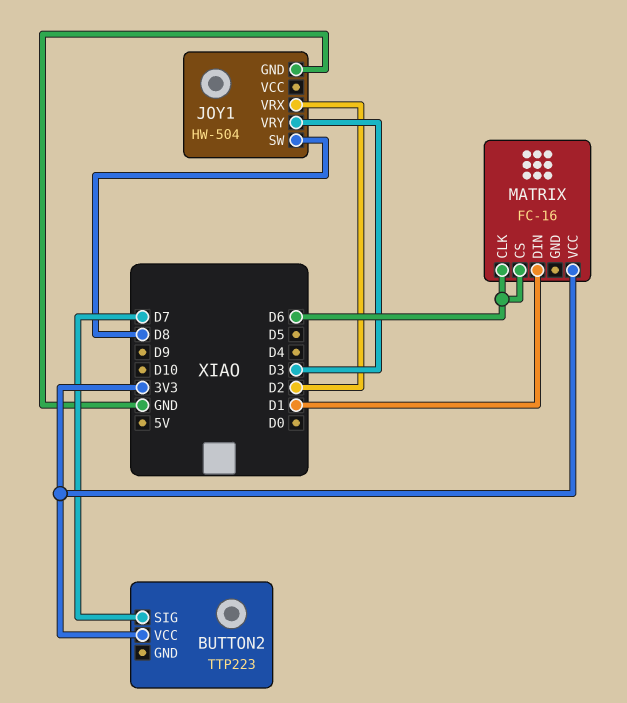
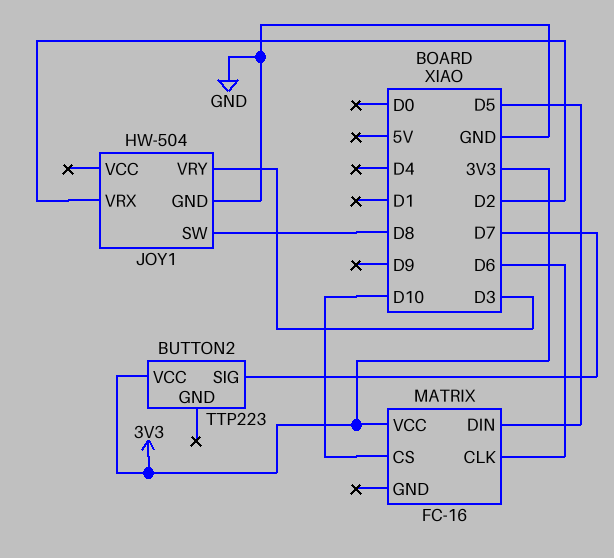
MATRIX pin CS: D6 -> D10
MATRIX pin DIN: D1 -> D5

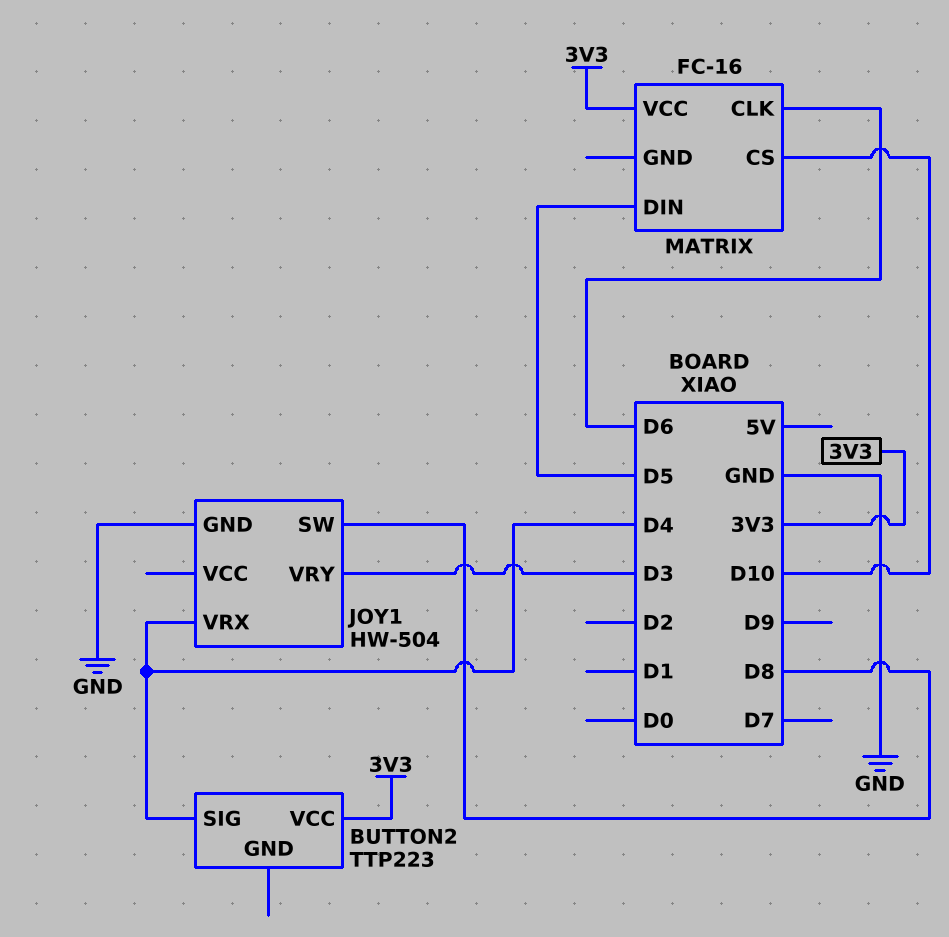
BUTTON2 pin SIG: D7 -> D4
JOY1 pin VRX: D2 -> D4

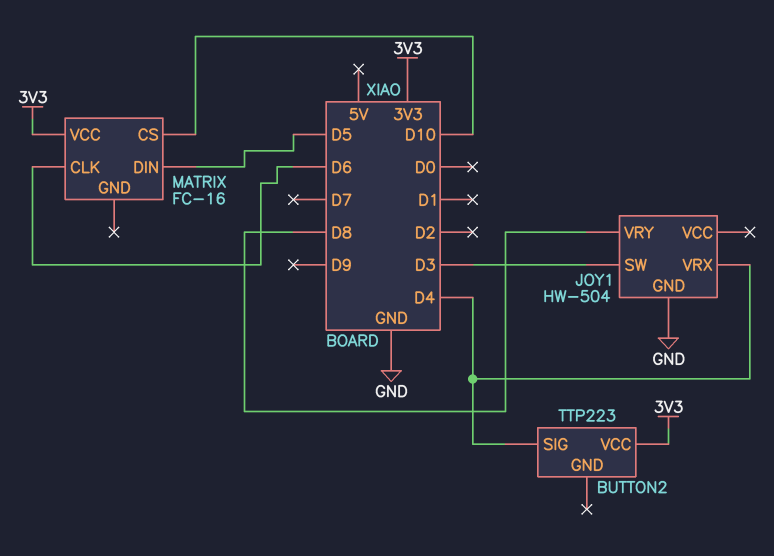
JOY1 pin SW: D8 -> D3
JOY1 pin VRY: D3 -> D8

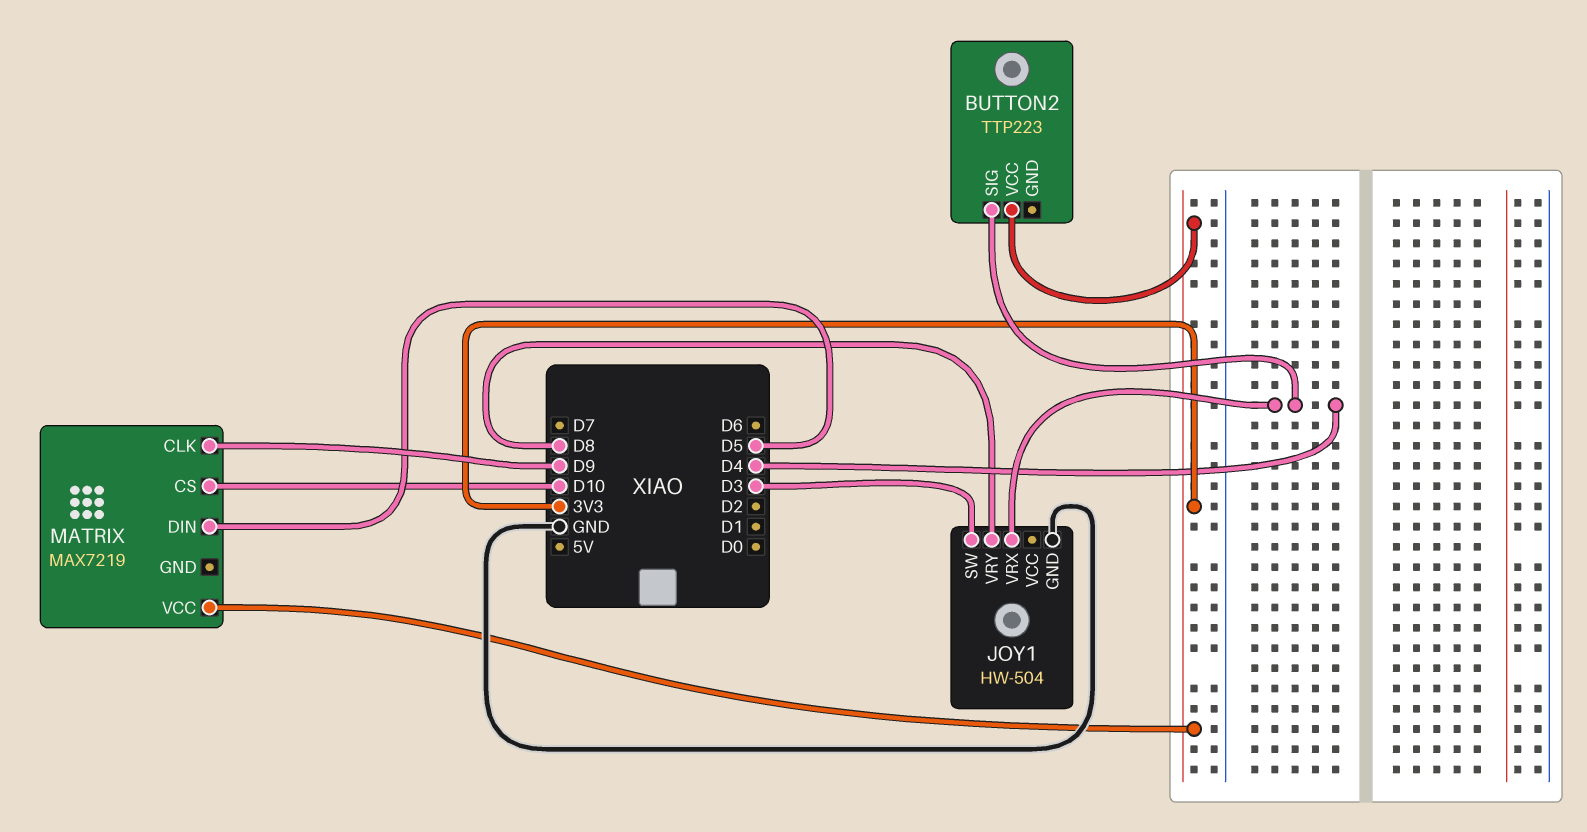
MATRIX: FC-16 -> MAX7219
MATRIX pin CLK: D6 -> D9

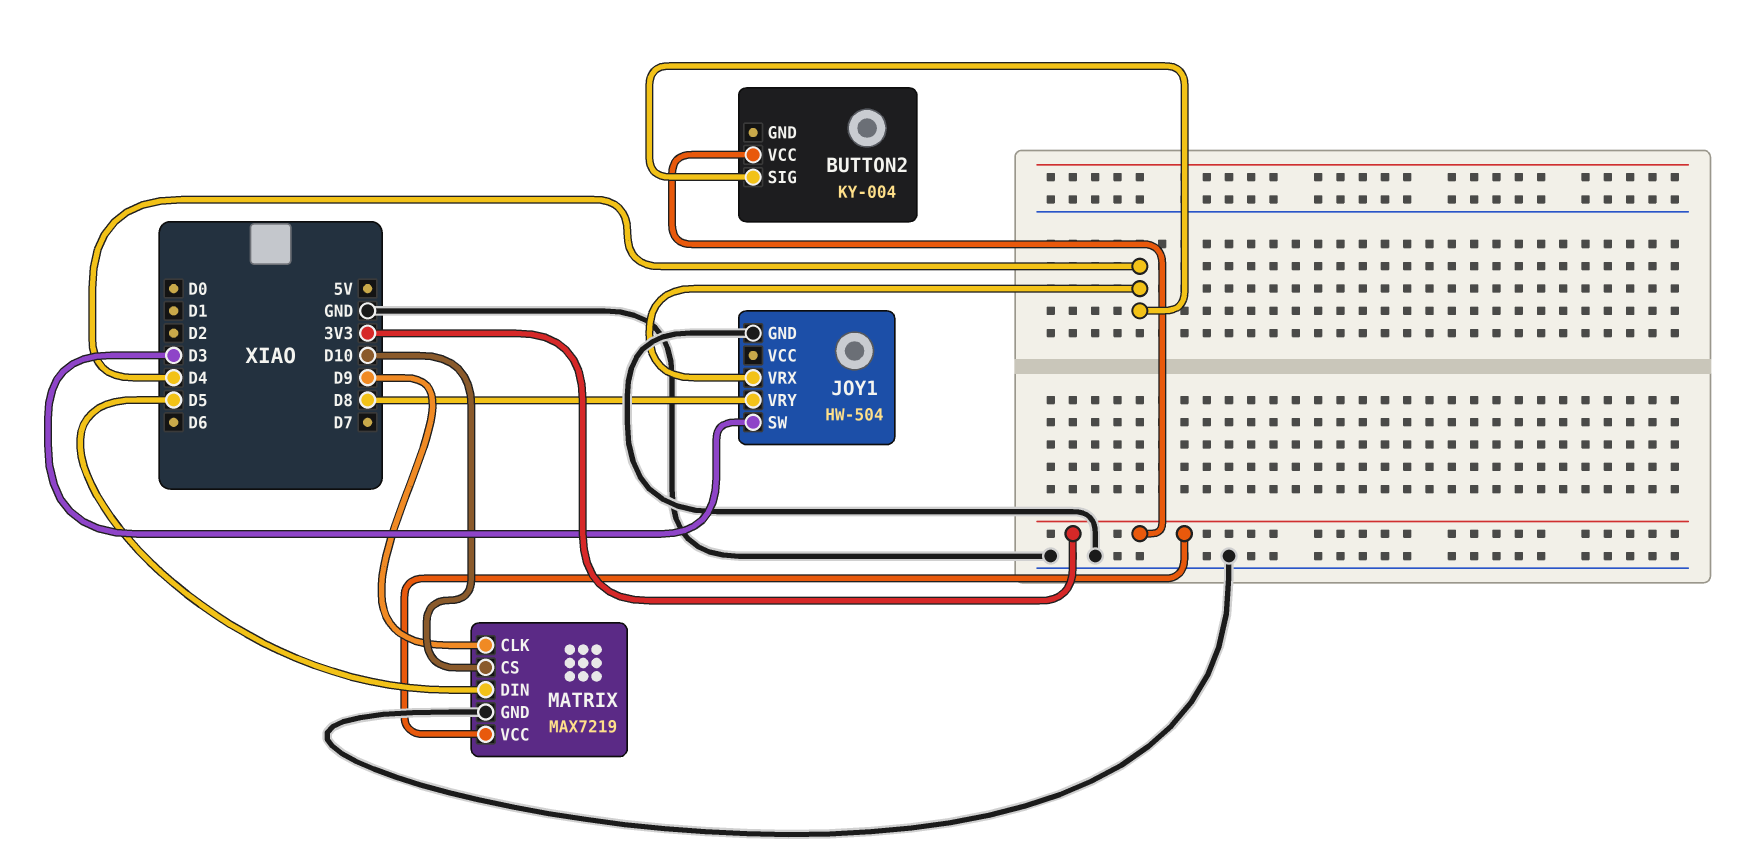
BUTTON2: TTP223 -> KY-004
MATRIX pin GND: none -> GND

